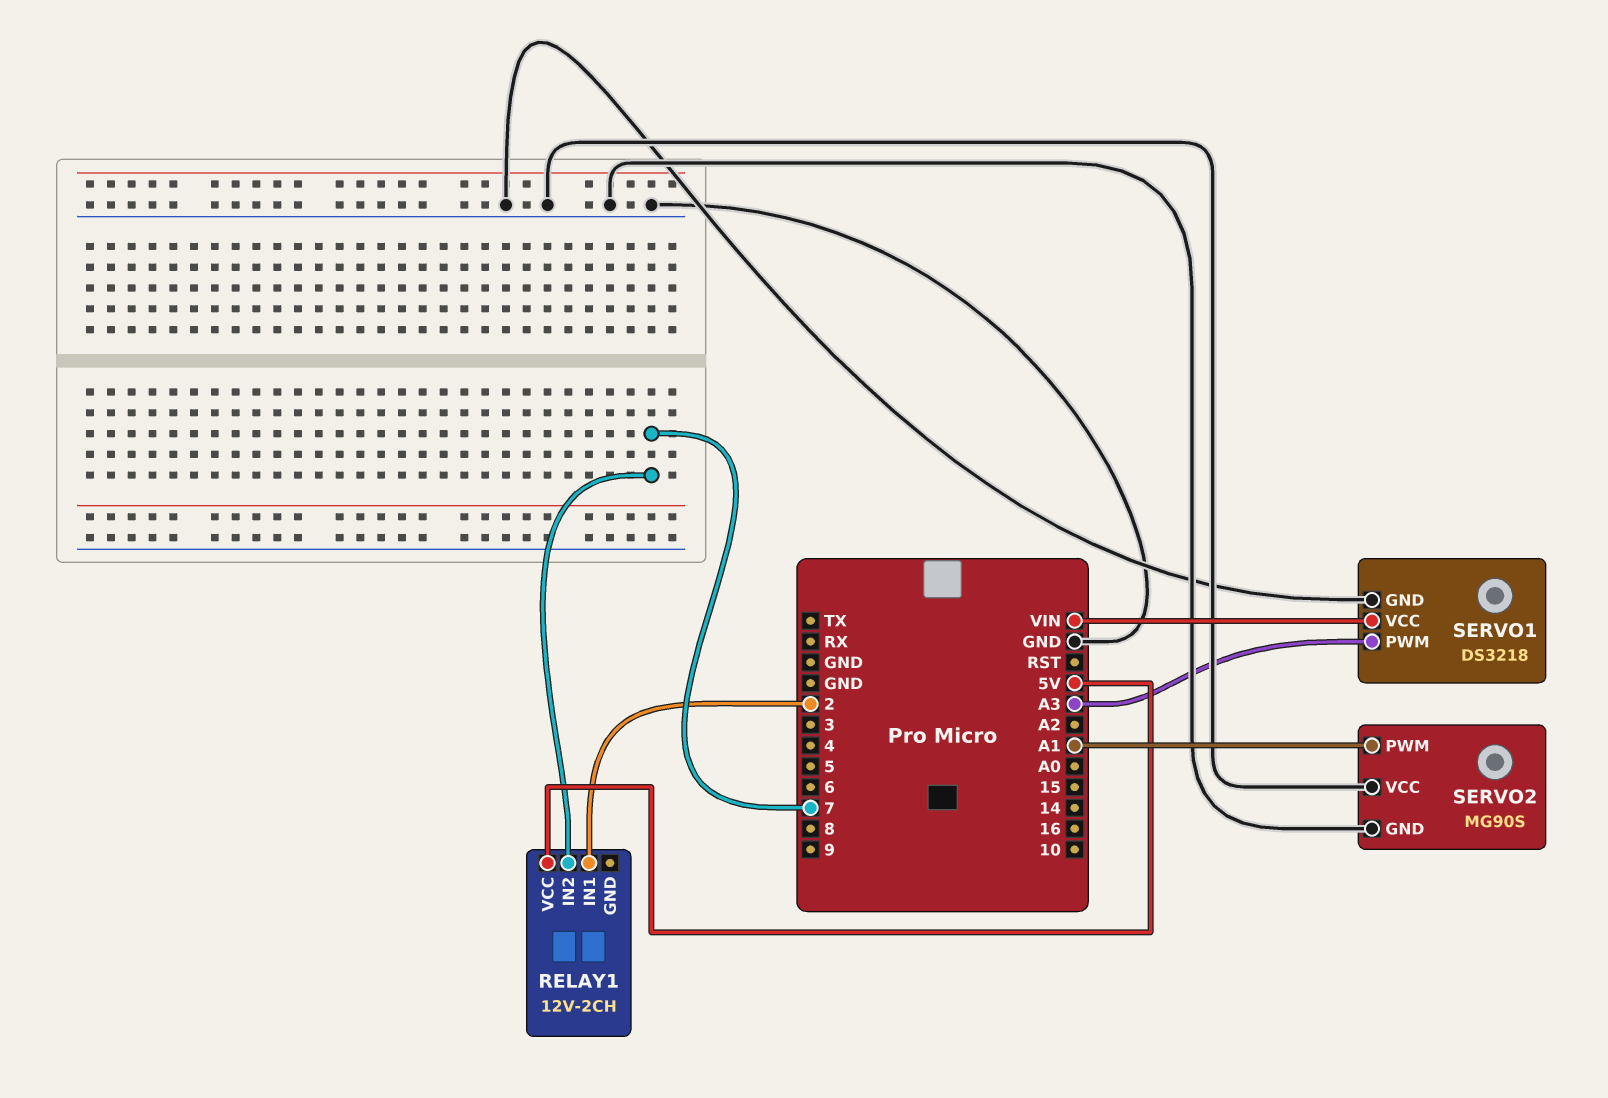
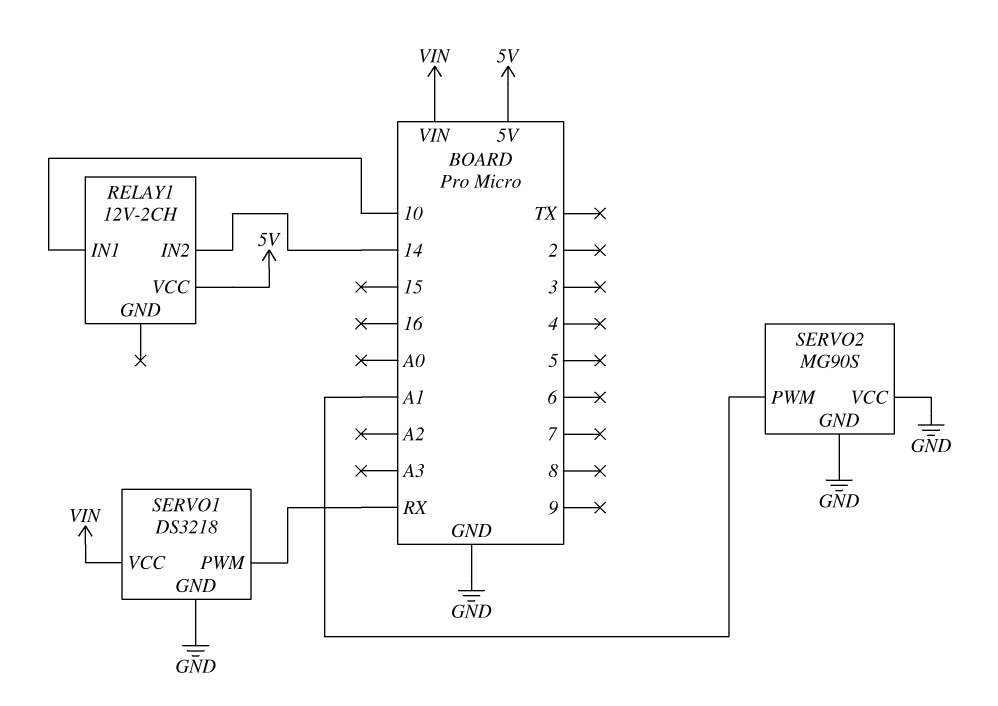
RELAY1 pin IN1: 2 -> 10
RELAY1 pin IN2: 7 -> 14
SERVO1 pin PWM: A3 -> RX

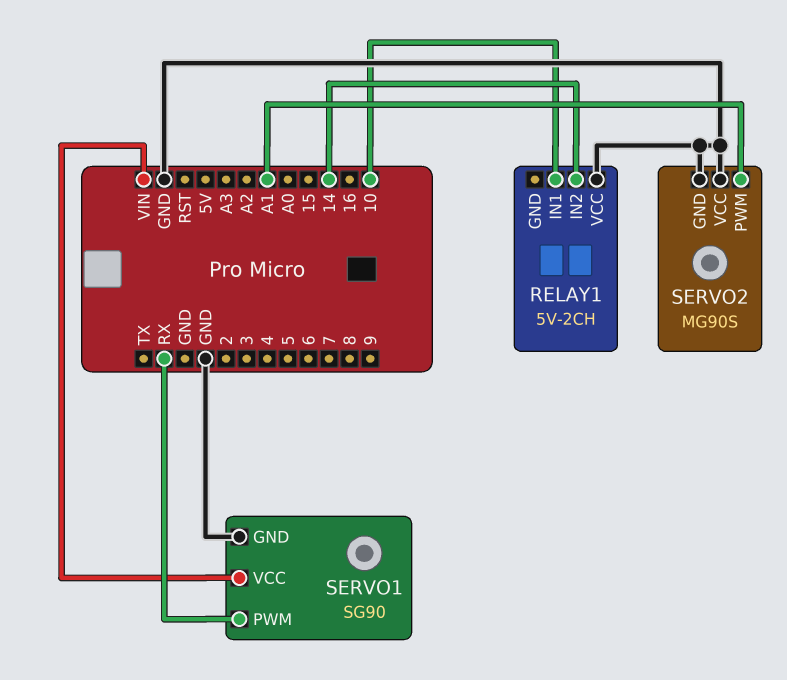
RELAY1: 12V-2CH -> 5V-2CH
RELAY1 pin VCC: 5V -> GND
SERVO1: DS3218 -> SG90

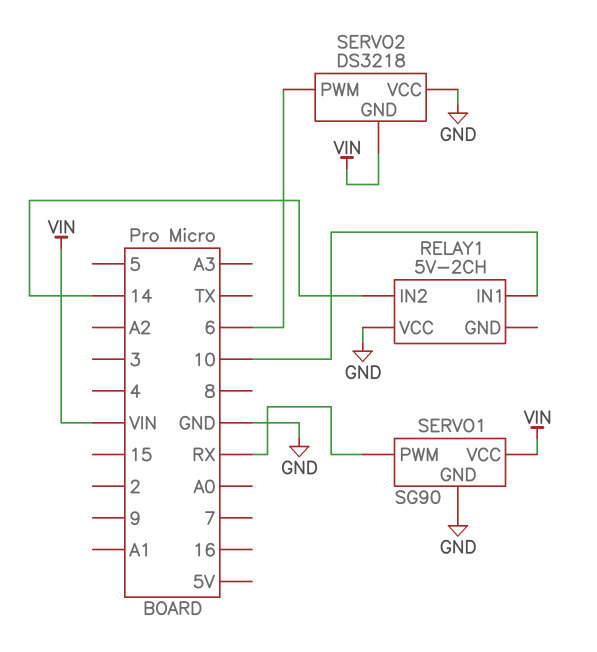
SERVO2: MG90S -> DS3218
SERVO2 pin GND: GND -> VIN
SERVO2 pin PWM: A1 -> 6

